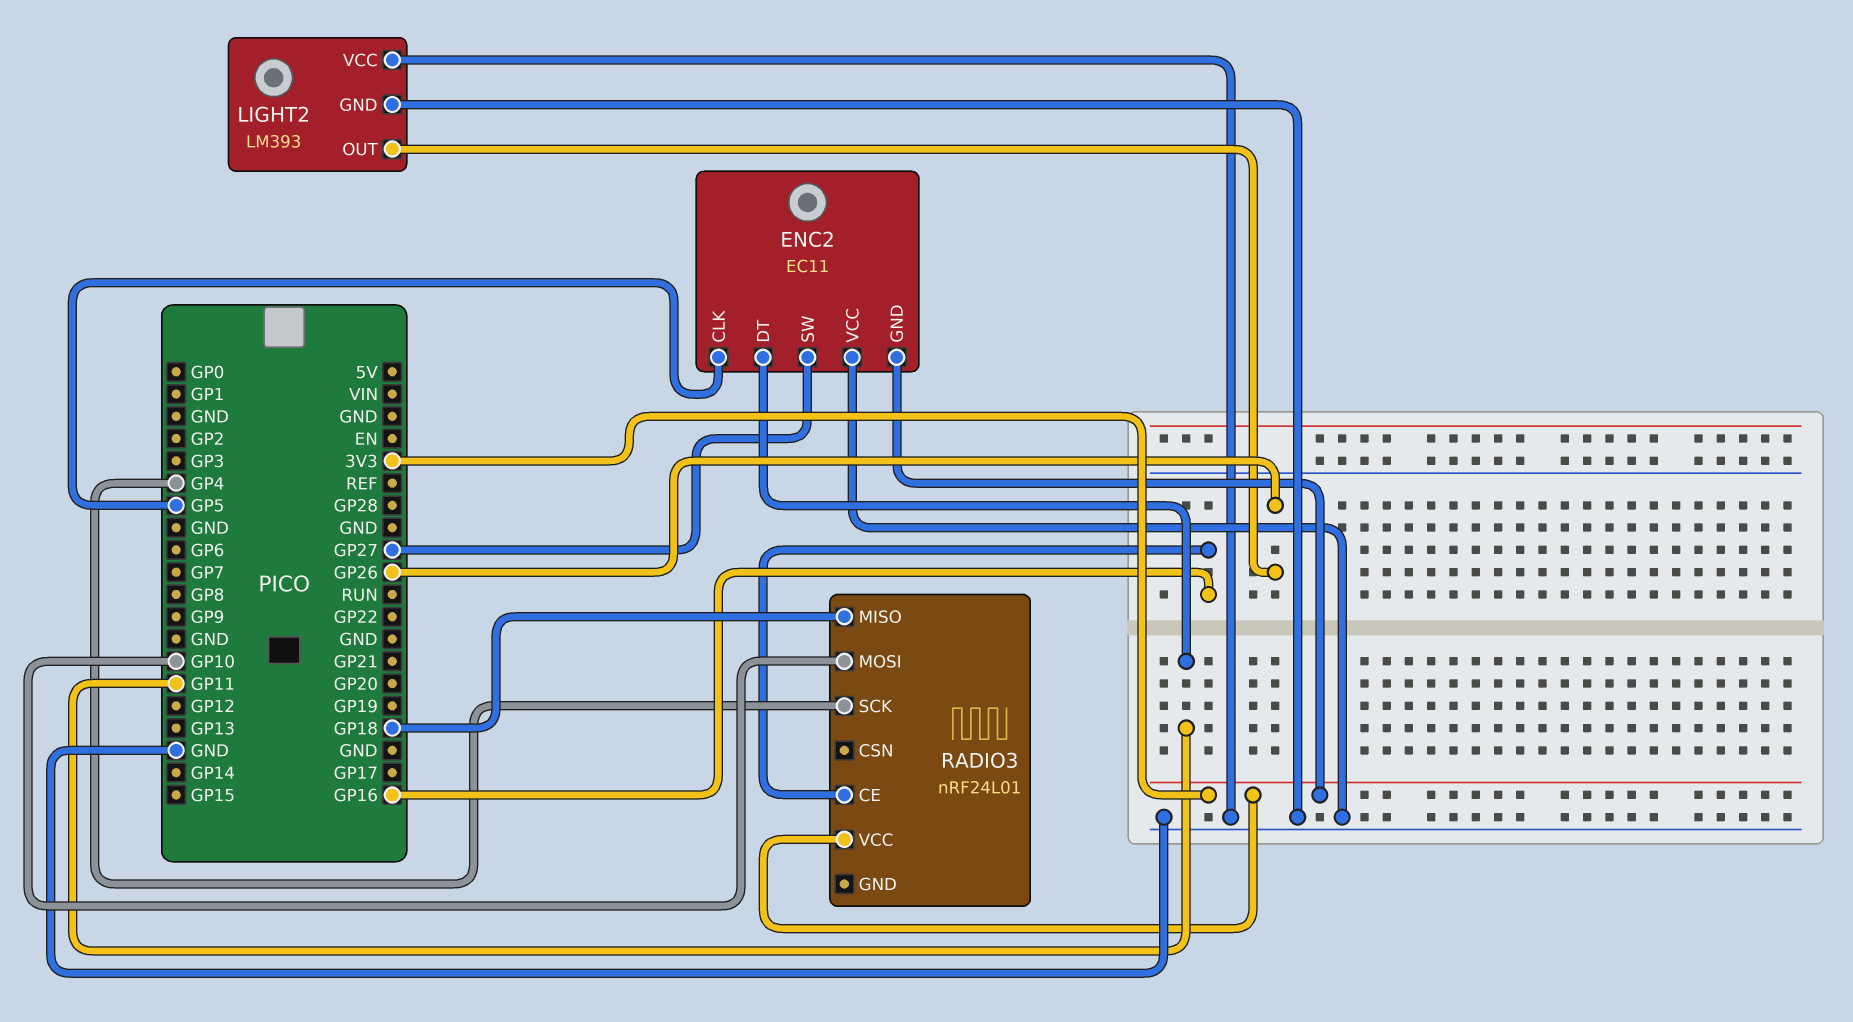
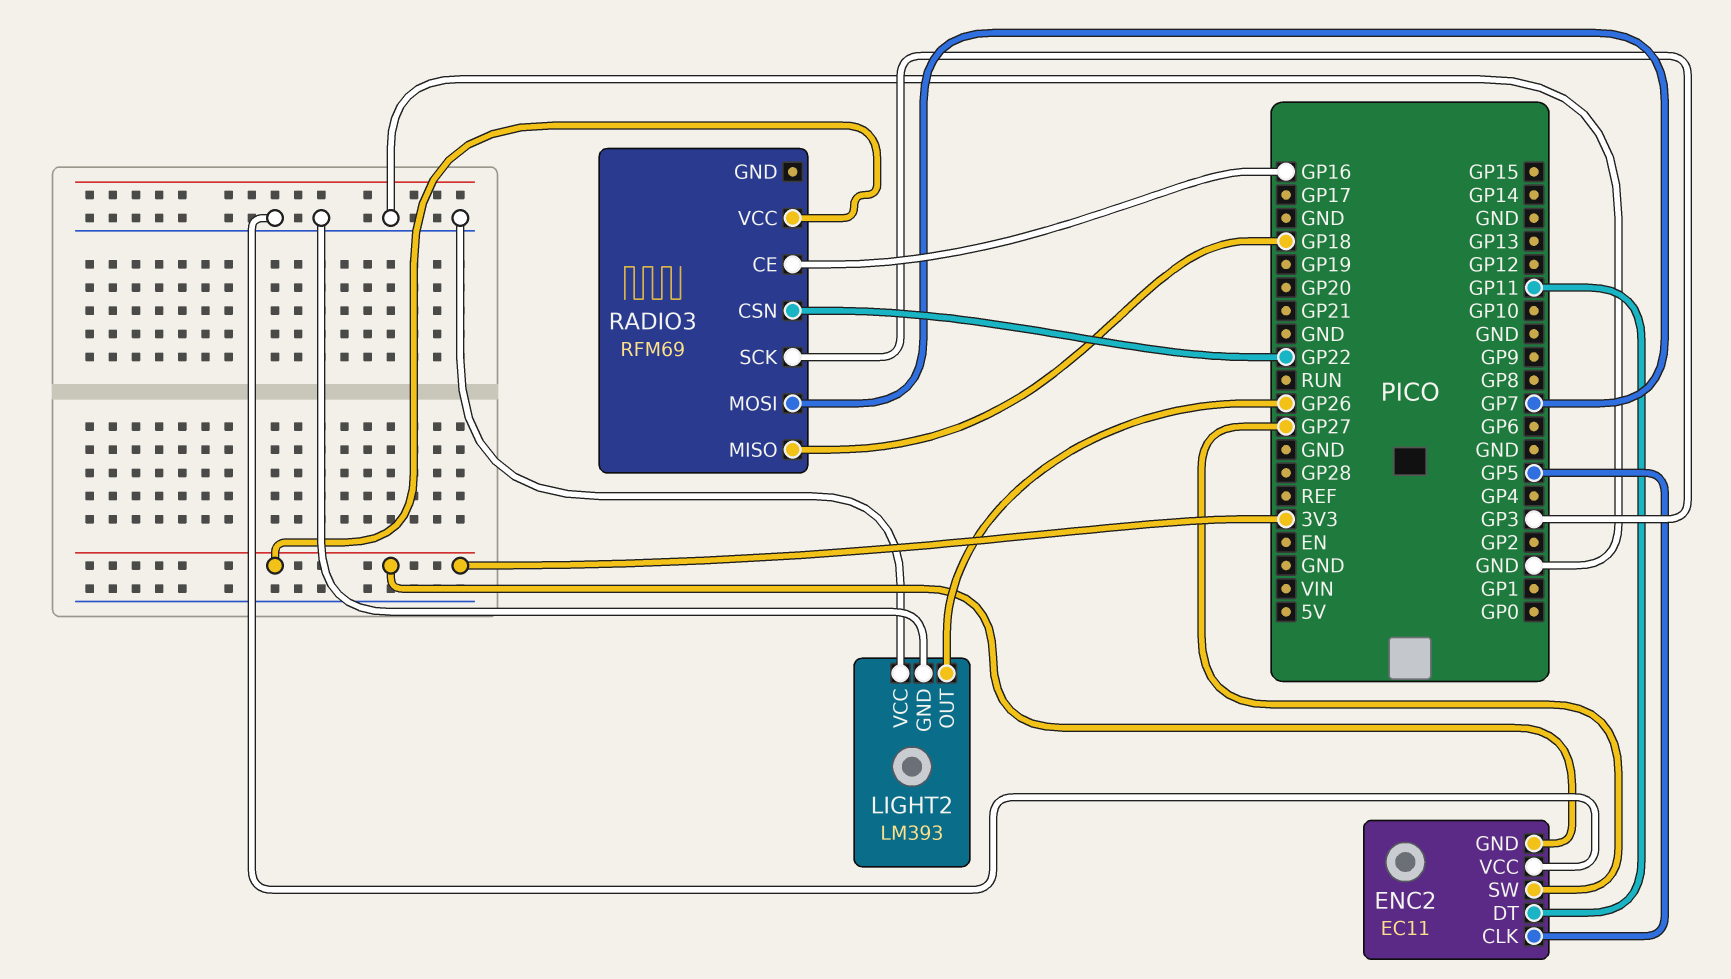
RADIO3: nRF24L01 -> RFM69
RADIO3 pin CSN: none -> GP22
RADIO3 pin MOSI: GP10 -> GP7
RADIO3 pin SCK: GP4 -> GP3

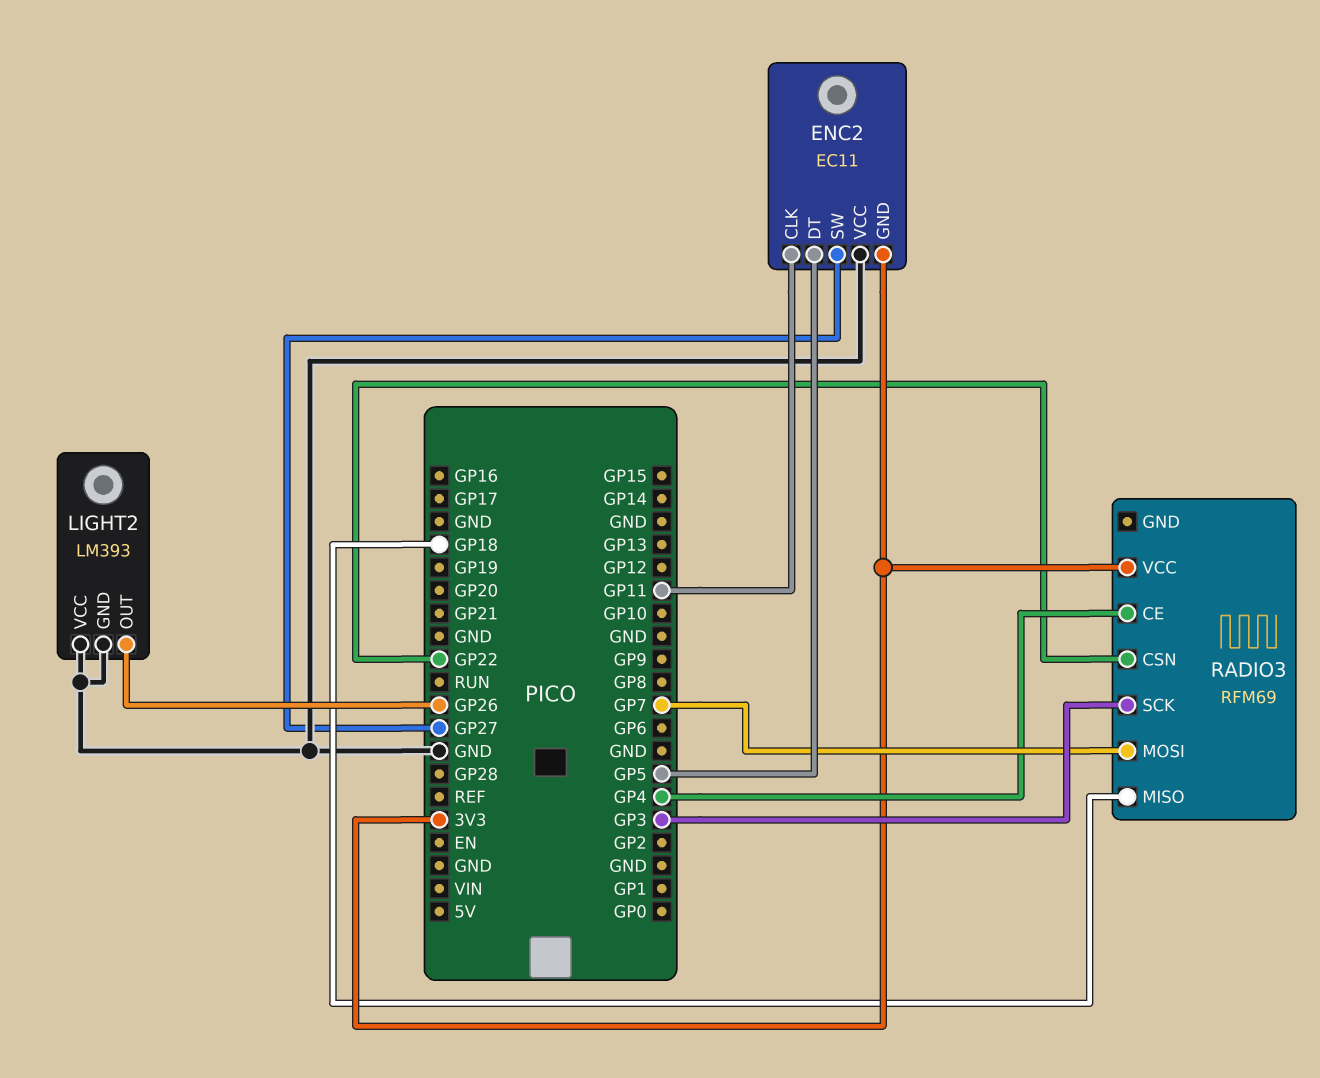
ENC2 pin CLK: GP5 -> GP11
ENC2 pin DT: GP11 -> GP5
RADIO3 pin CE: GP16 -> GP4

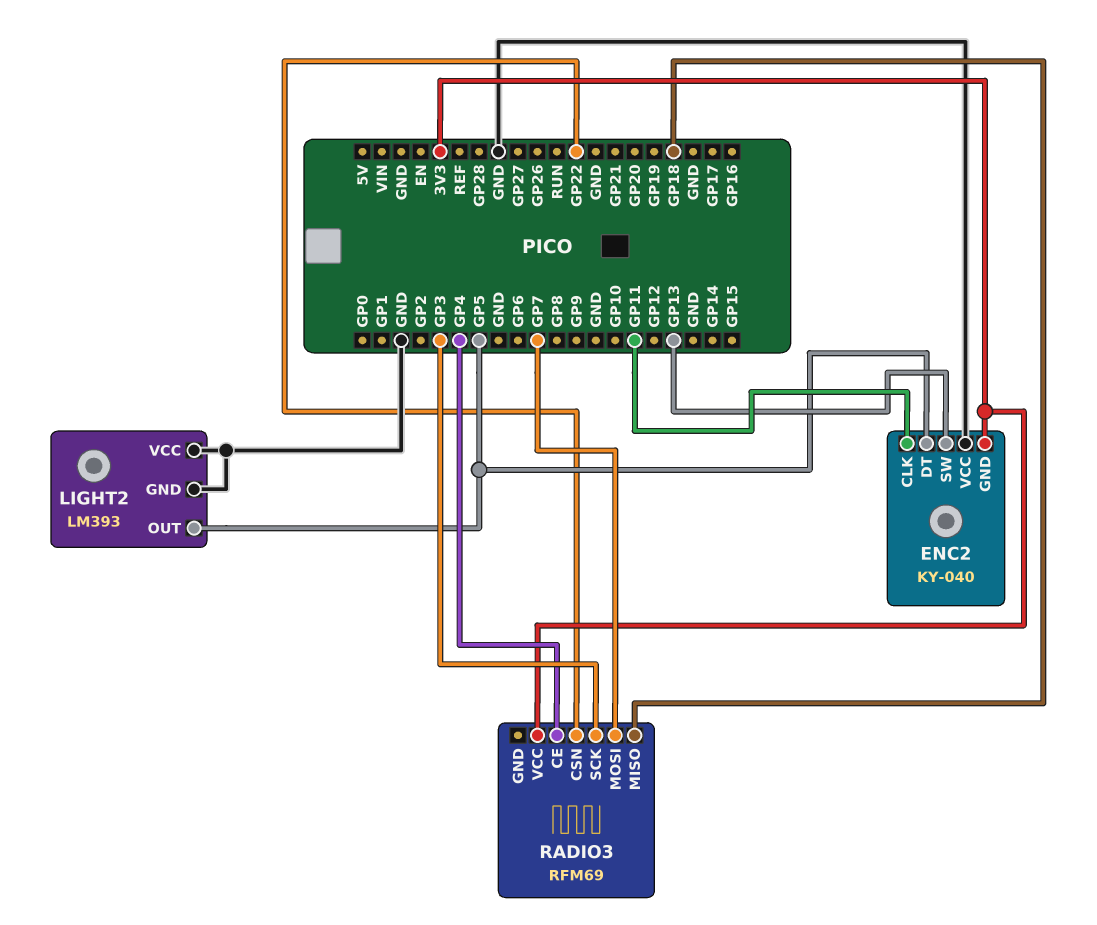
ENC2: EC11 -> KY-040
ENC2 pin SW: GP27 -> GP13
LIGHT2 pin OUT: GP26 -> GP5

